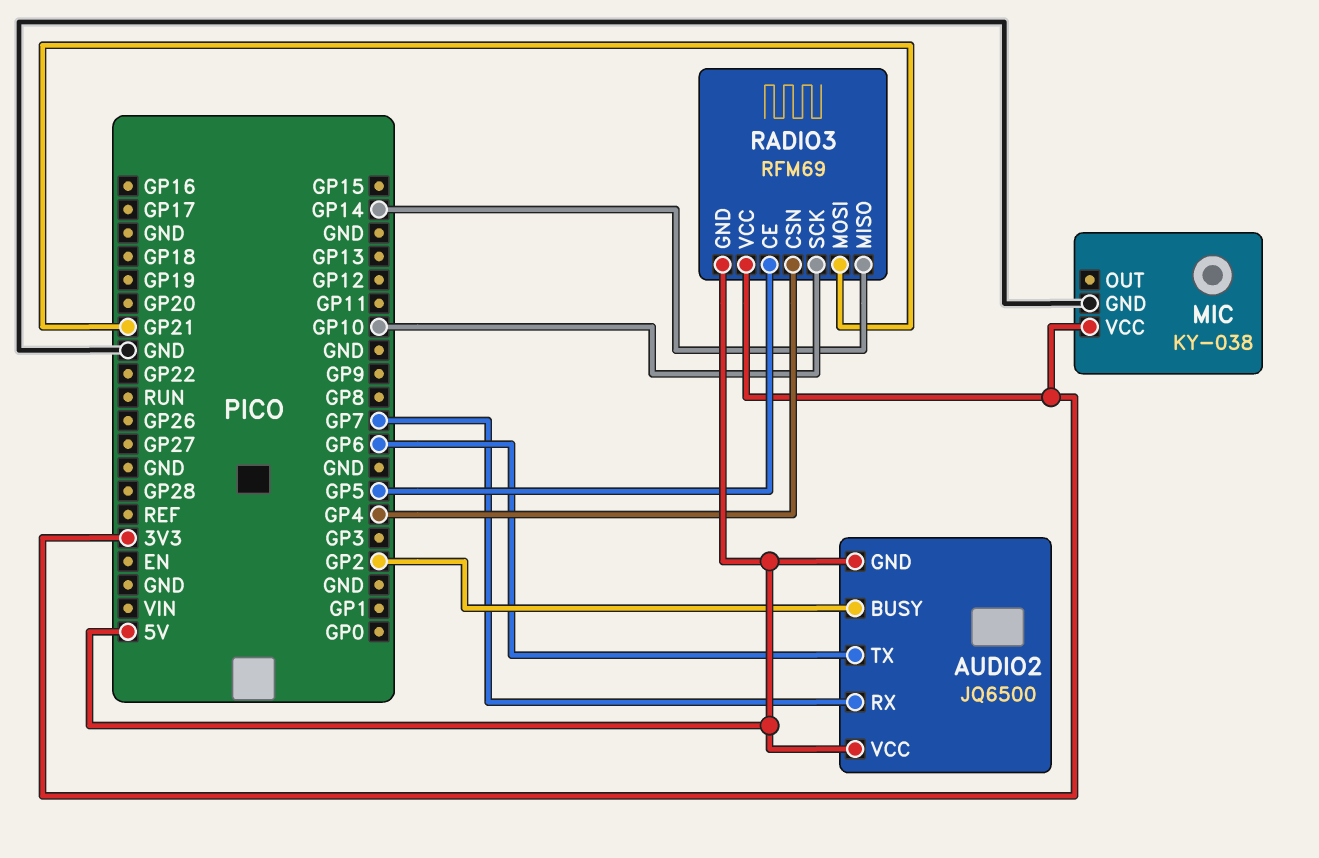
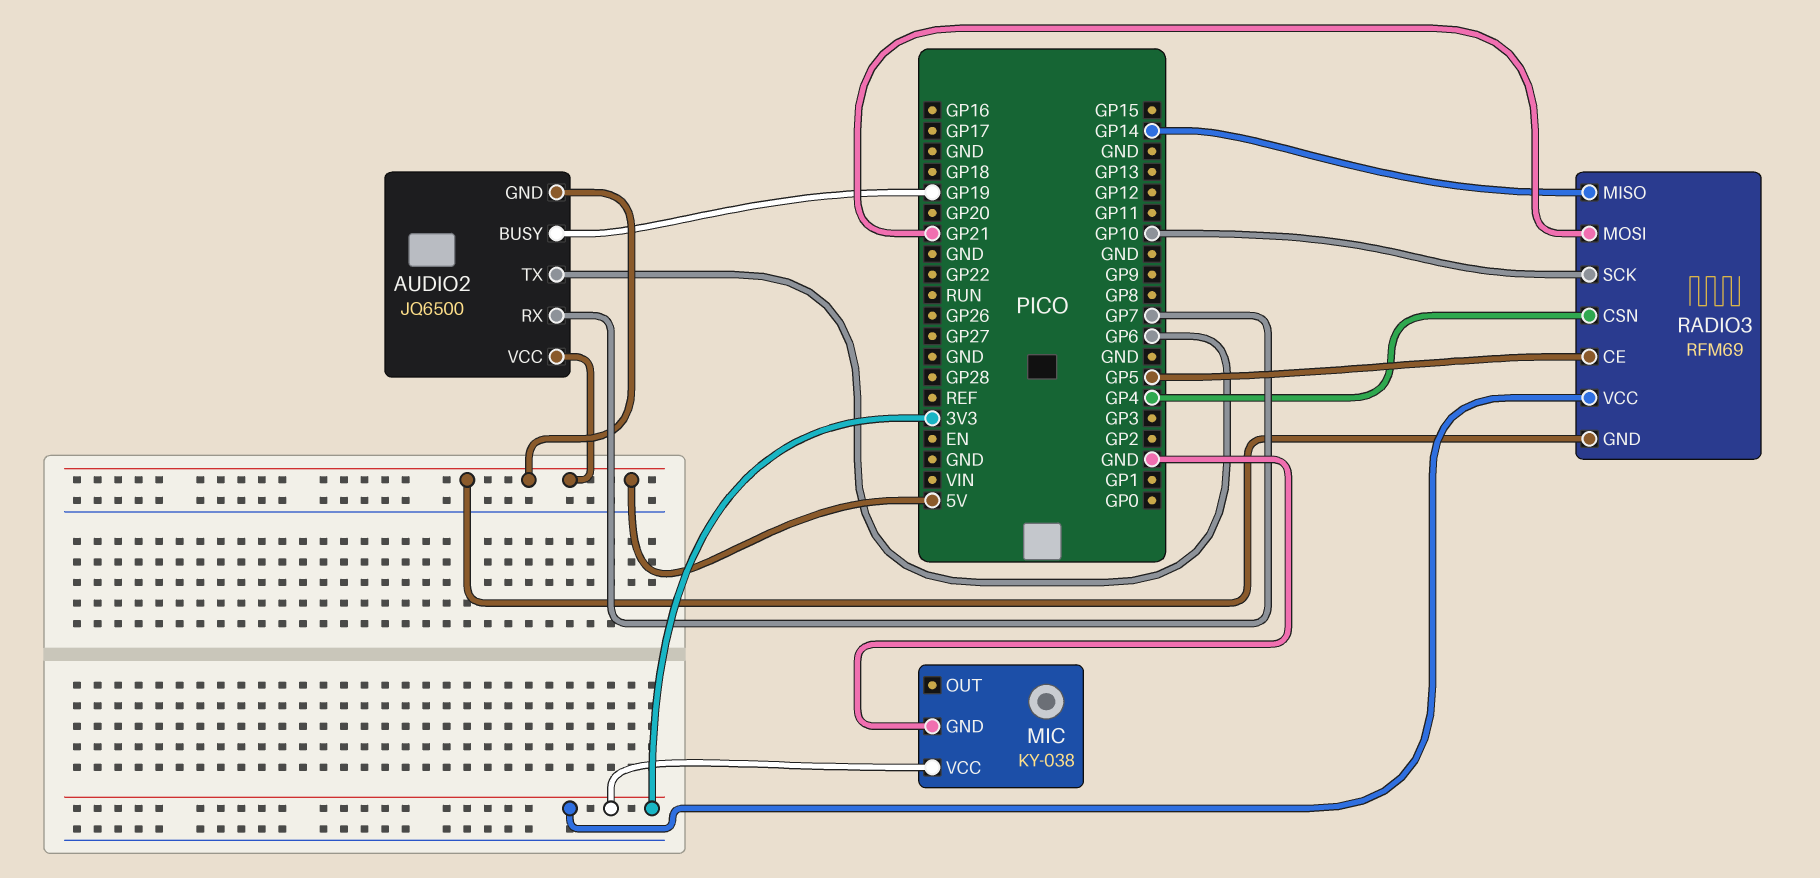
AUDIO2 pin BUSY: GP2 -> GP19

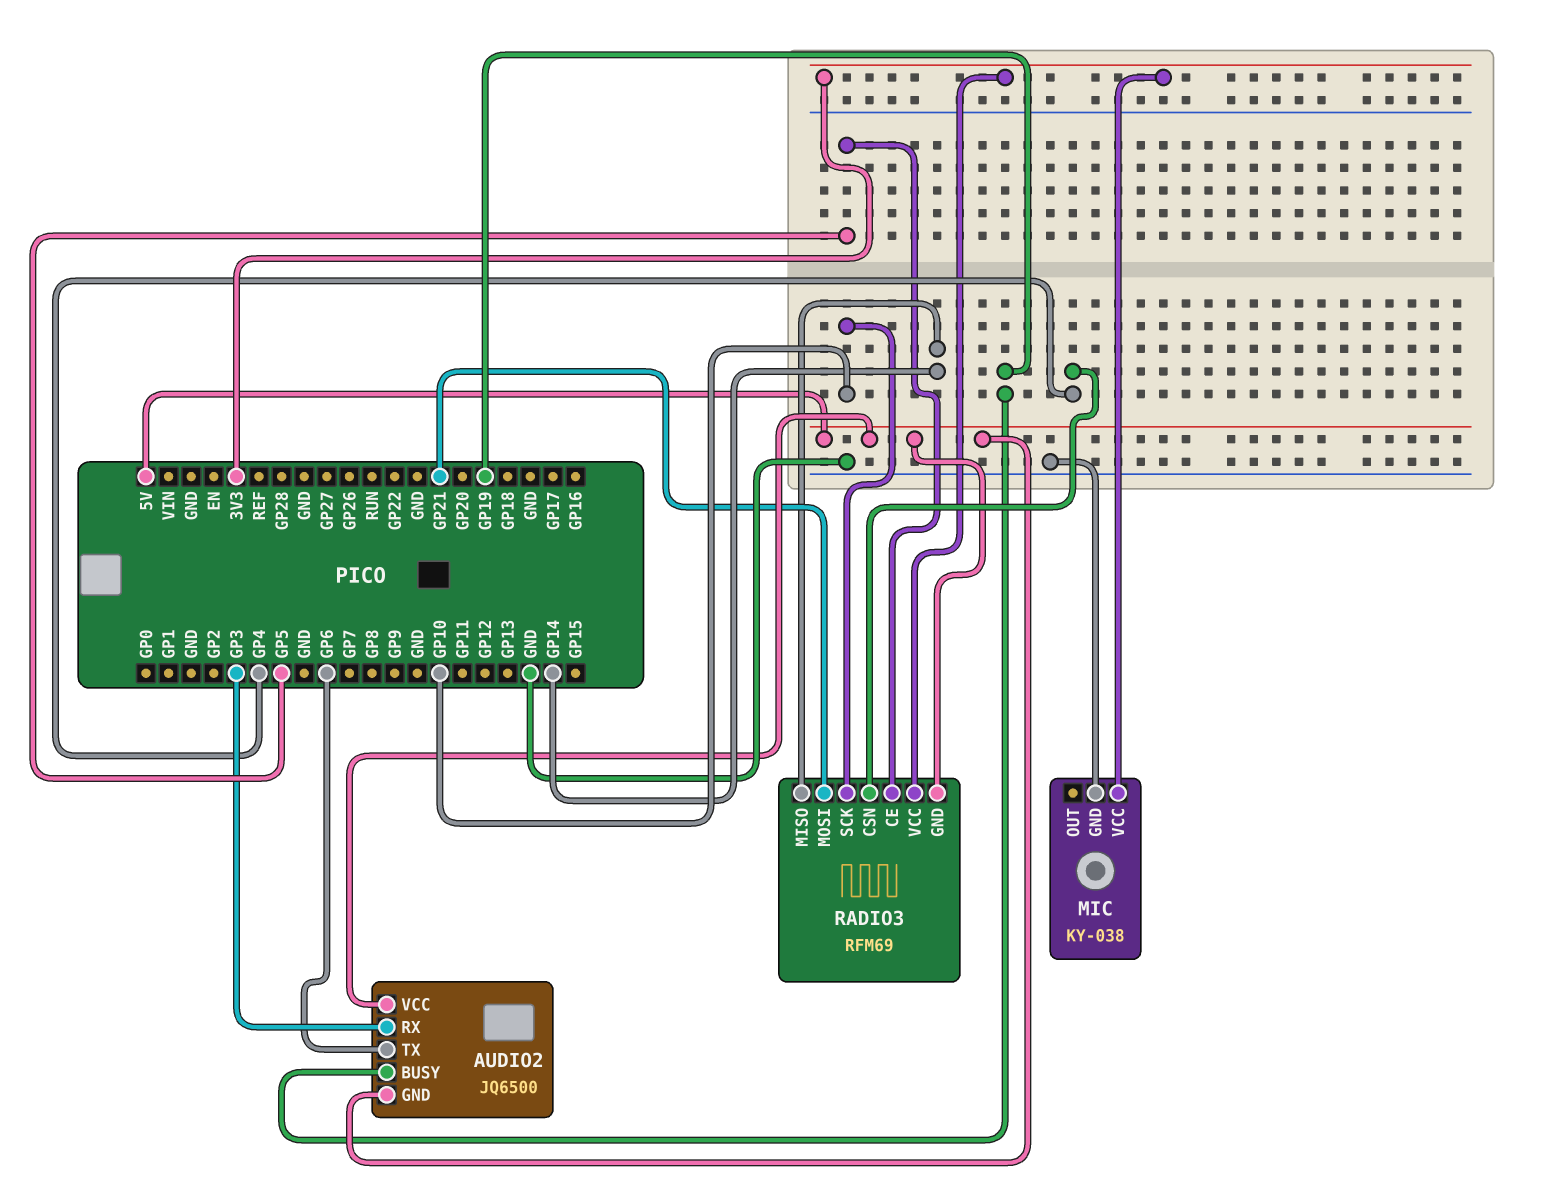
AUDIO2 pin RX: GP7 -> GP3

